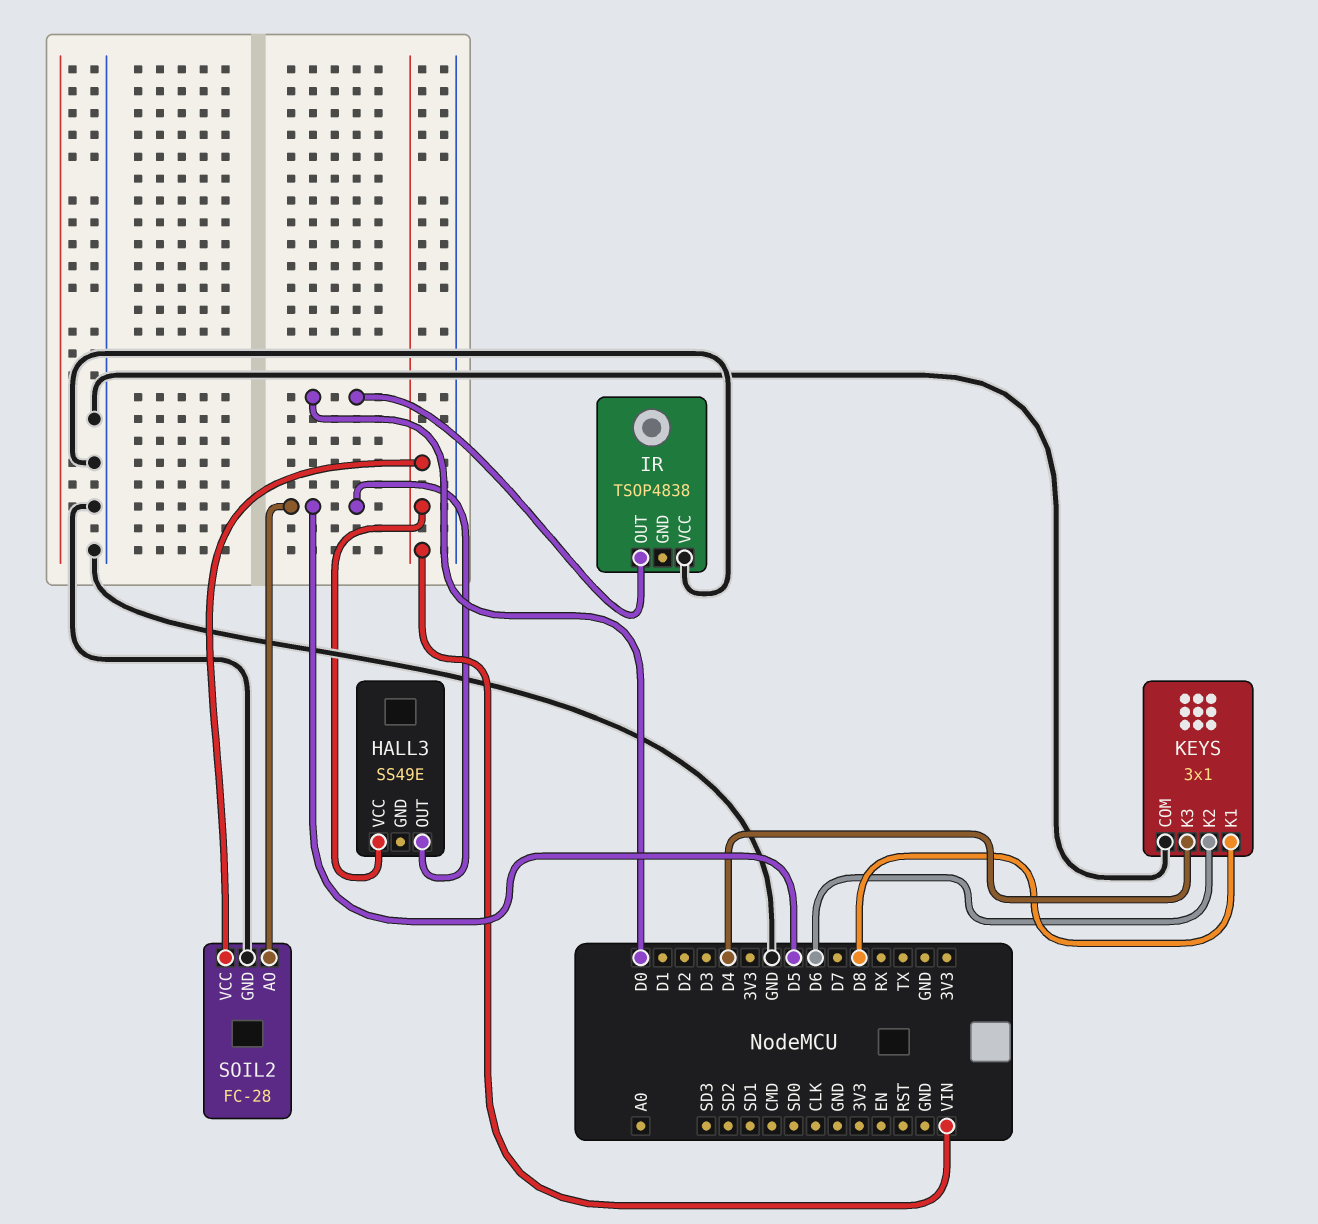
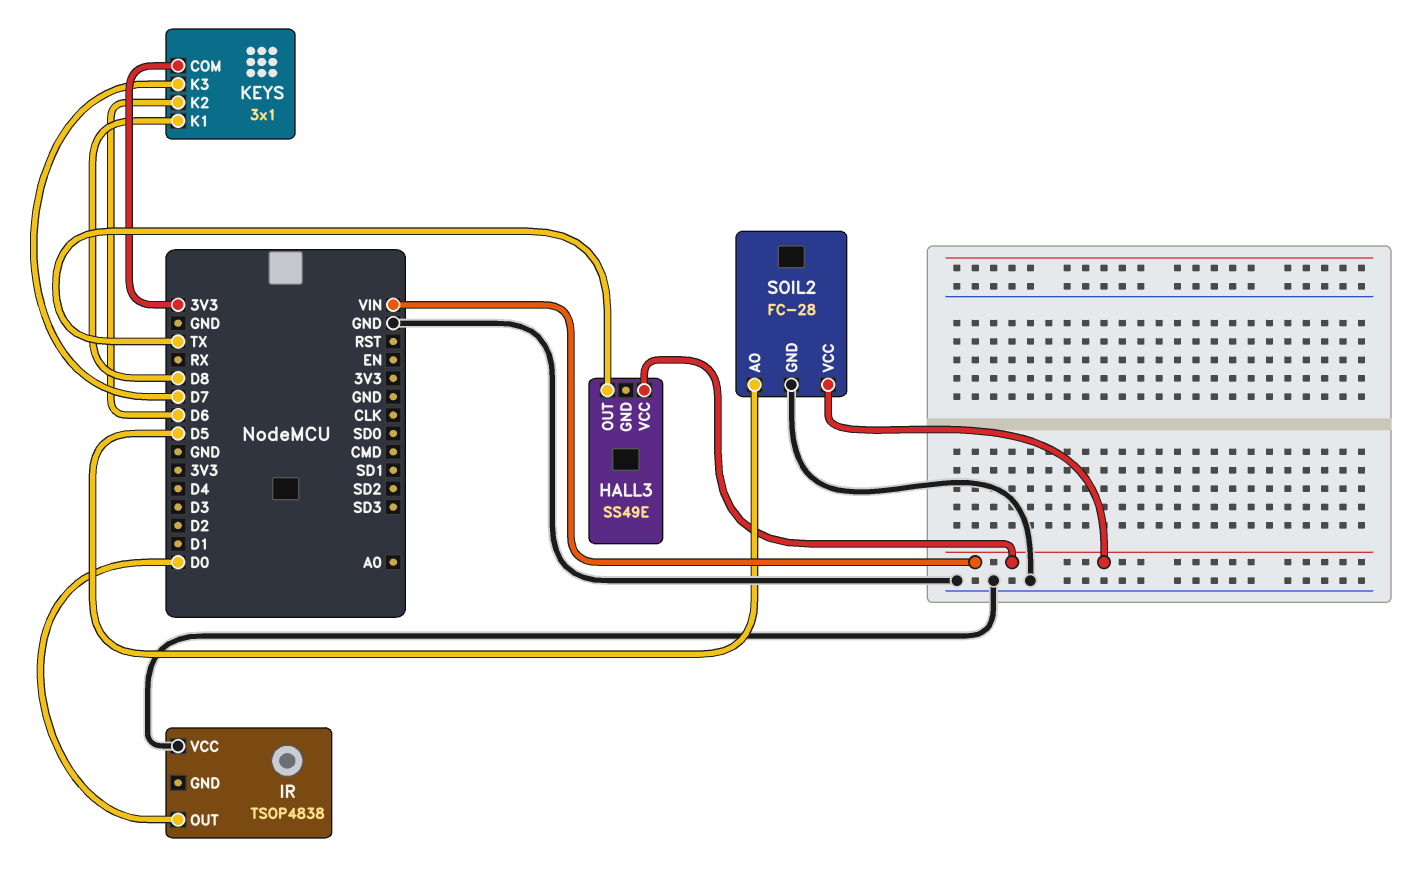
HALL3 pin OUT: D5 -> TX
KEYS pin COM: GND -> 3V3
KEYS pin K3: D4 -> D7

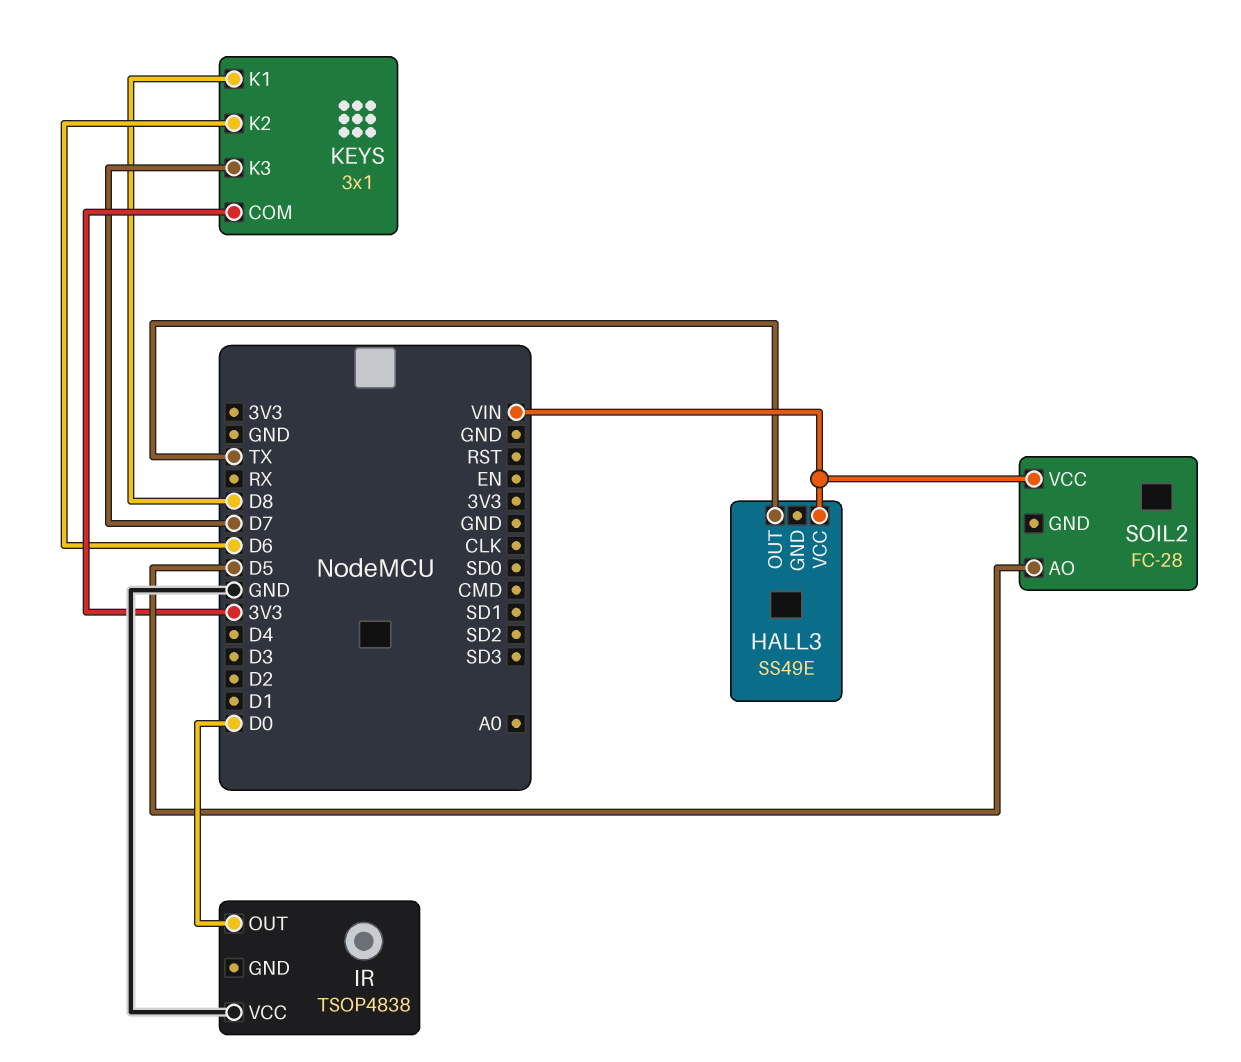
SOIL2 pin GND: GND -> none

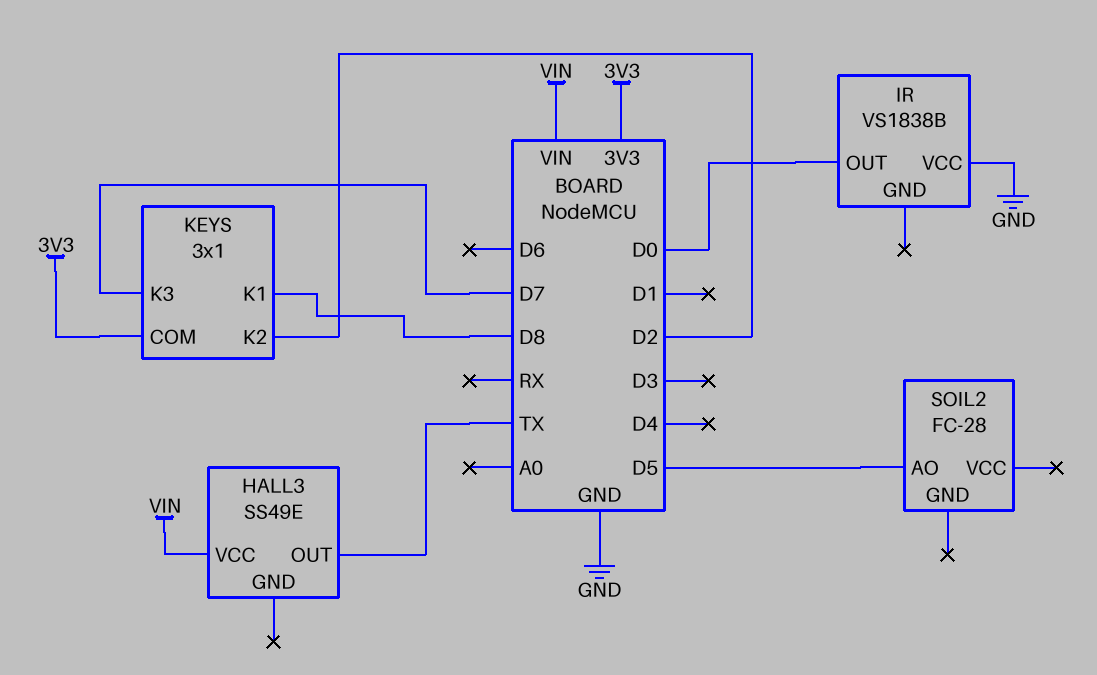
IR: TSOP4838 -> VS1838B
KEYS pin K2: D6 -> D2
SOIL2 pin VCC: VIN -> none

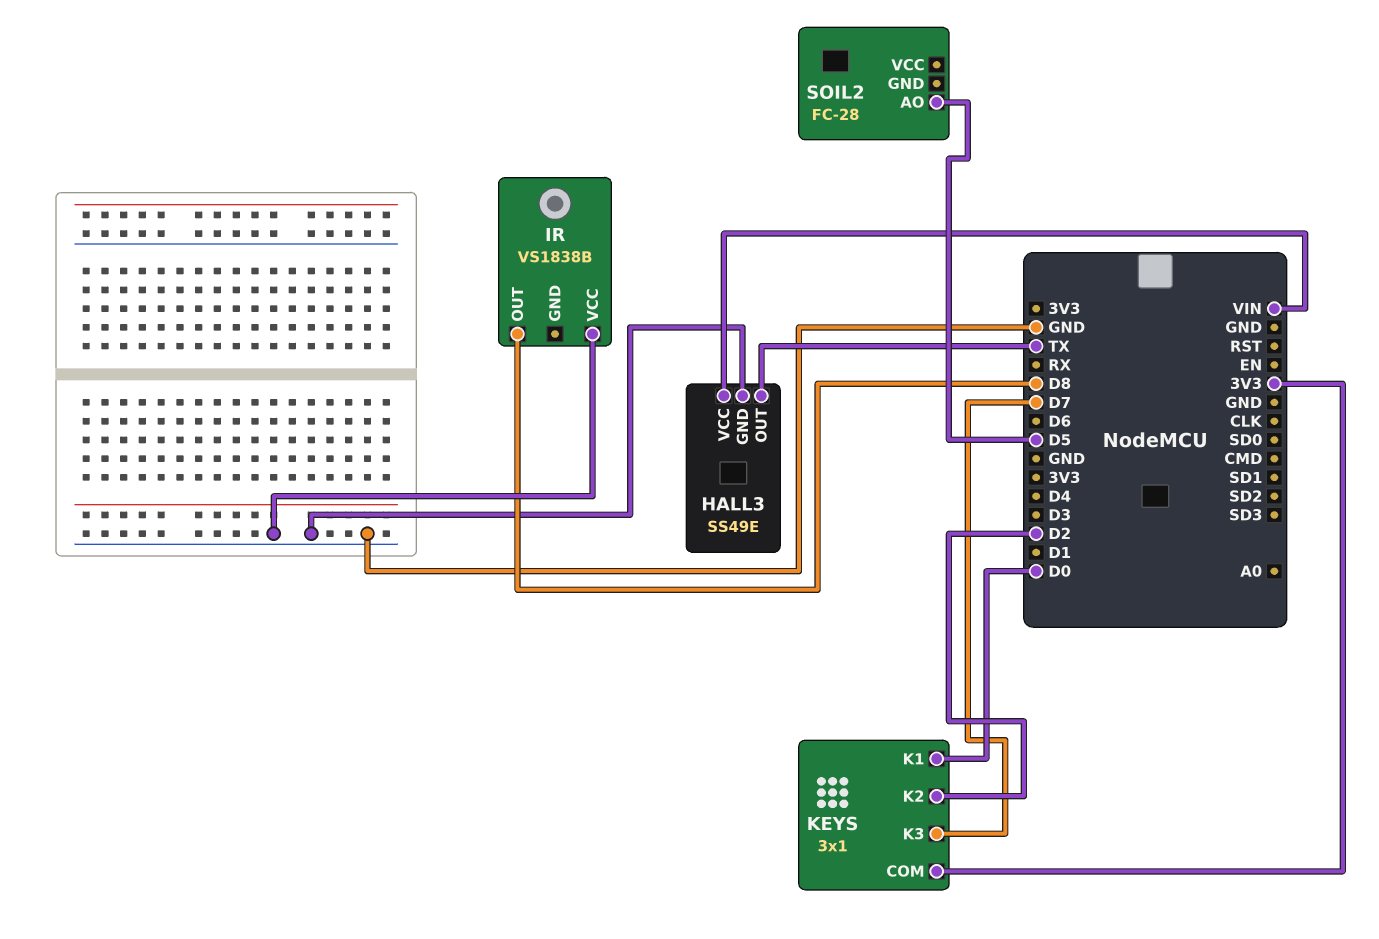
HALL3 pin GND: none -> GND
IR pin OUT: D0 -> D8
KEYS pin K1: D8 -> D0

